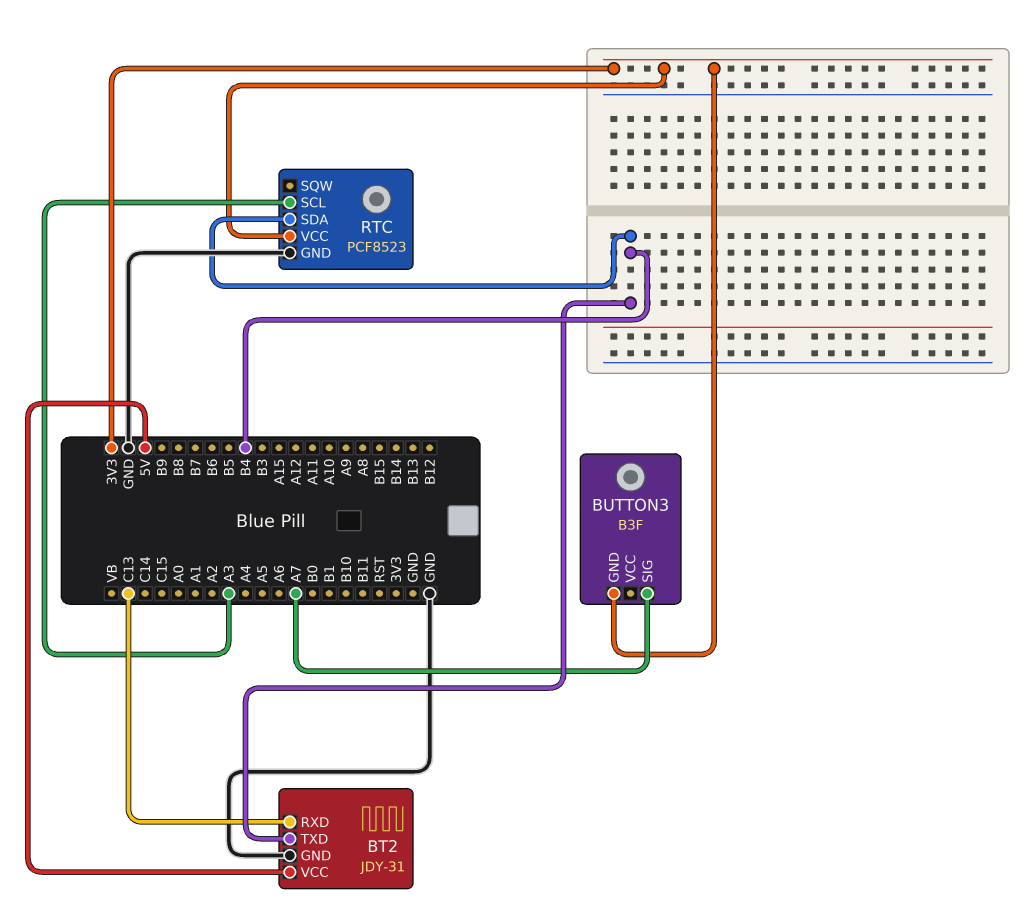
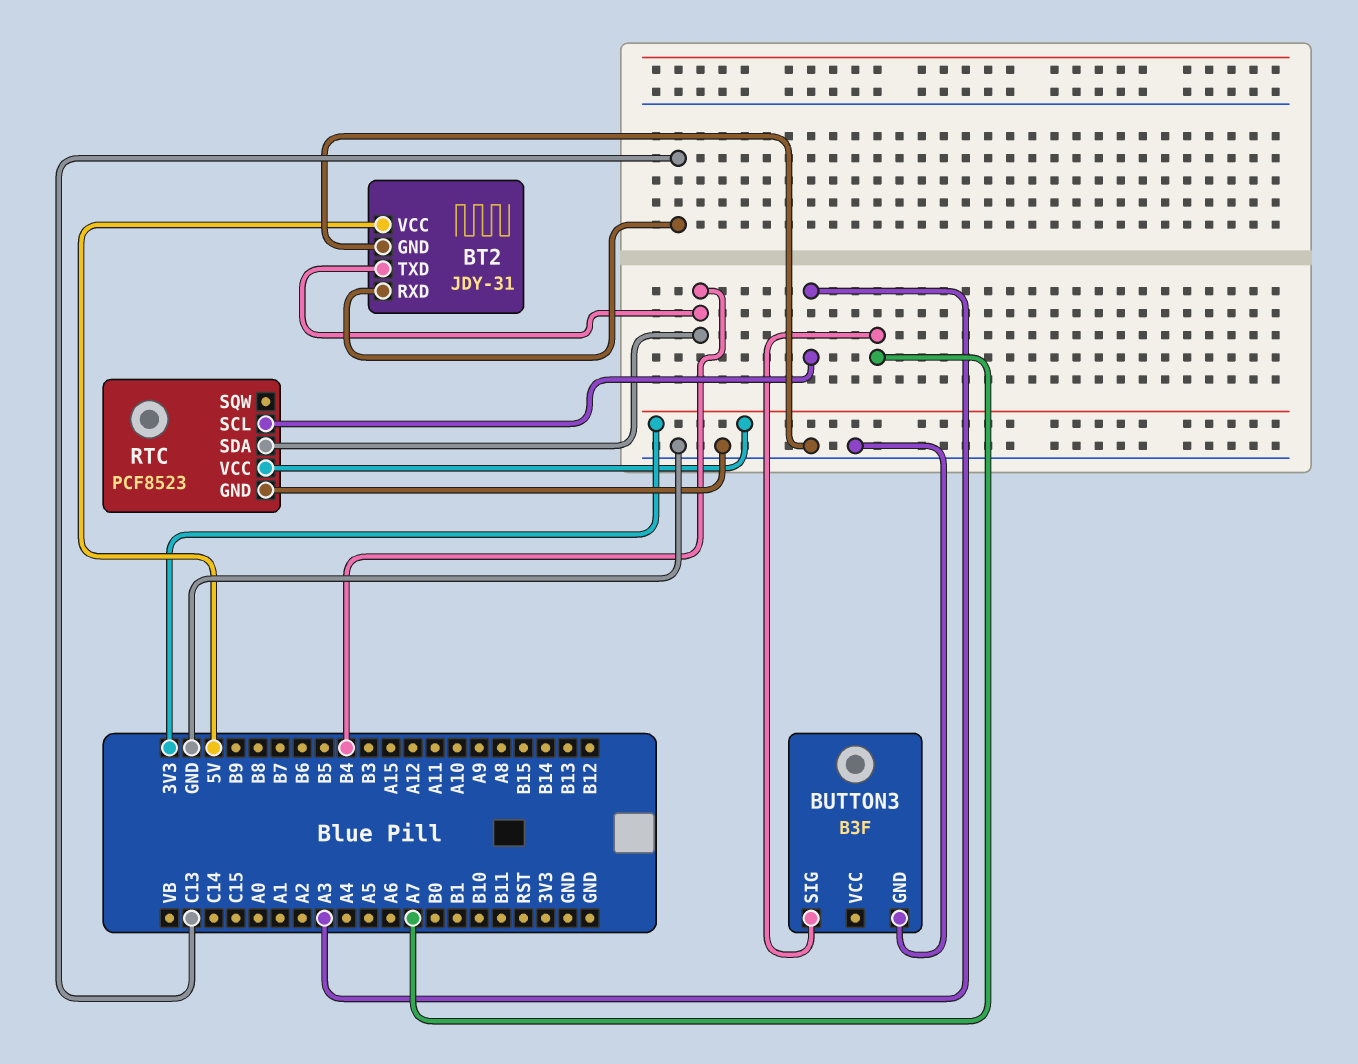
BUTTON3 pin GND: 3V3 -> GND

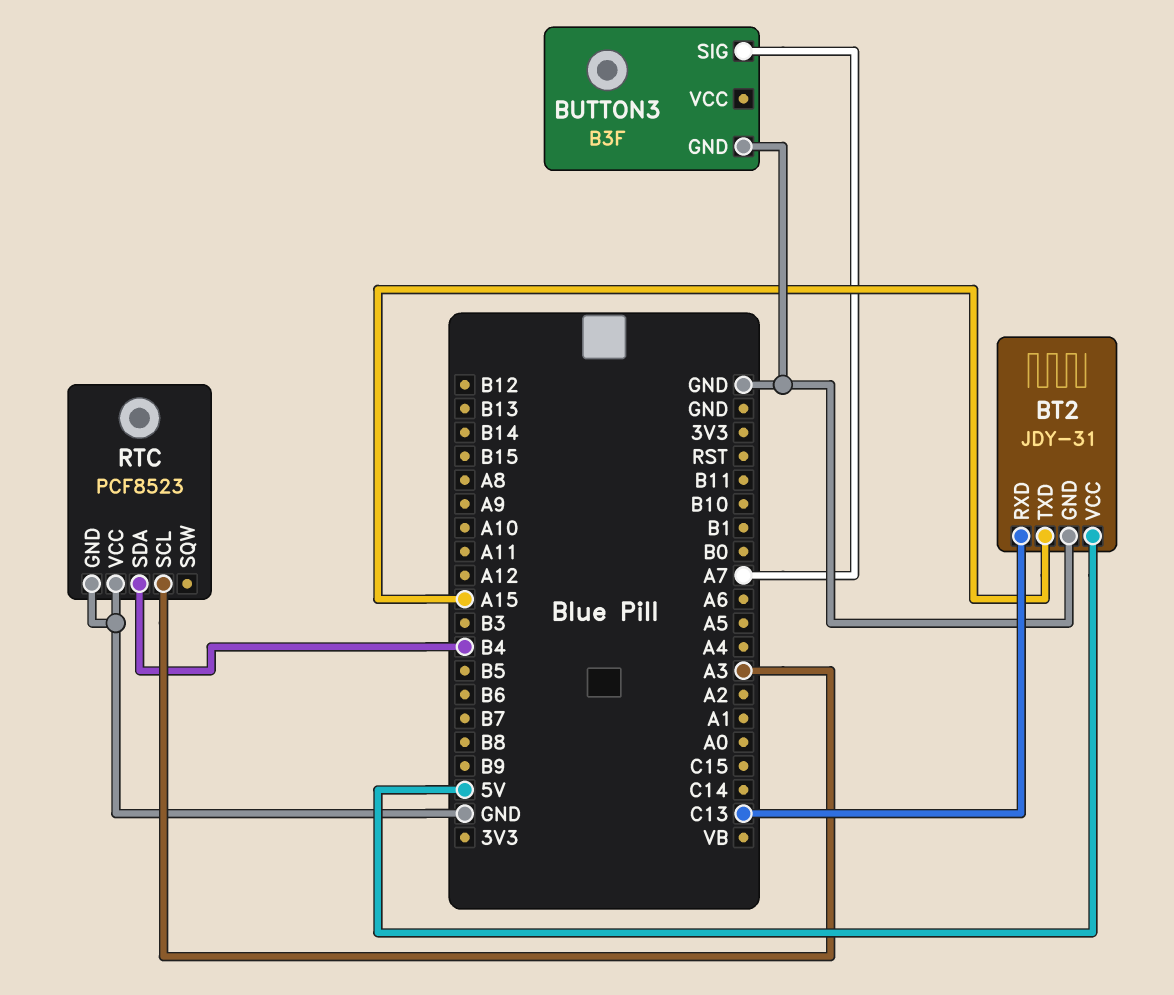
BT2 pin TXD: B4 -> A15
RTC pin VCC: 3V3 -> GND

